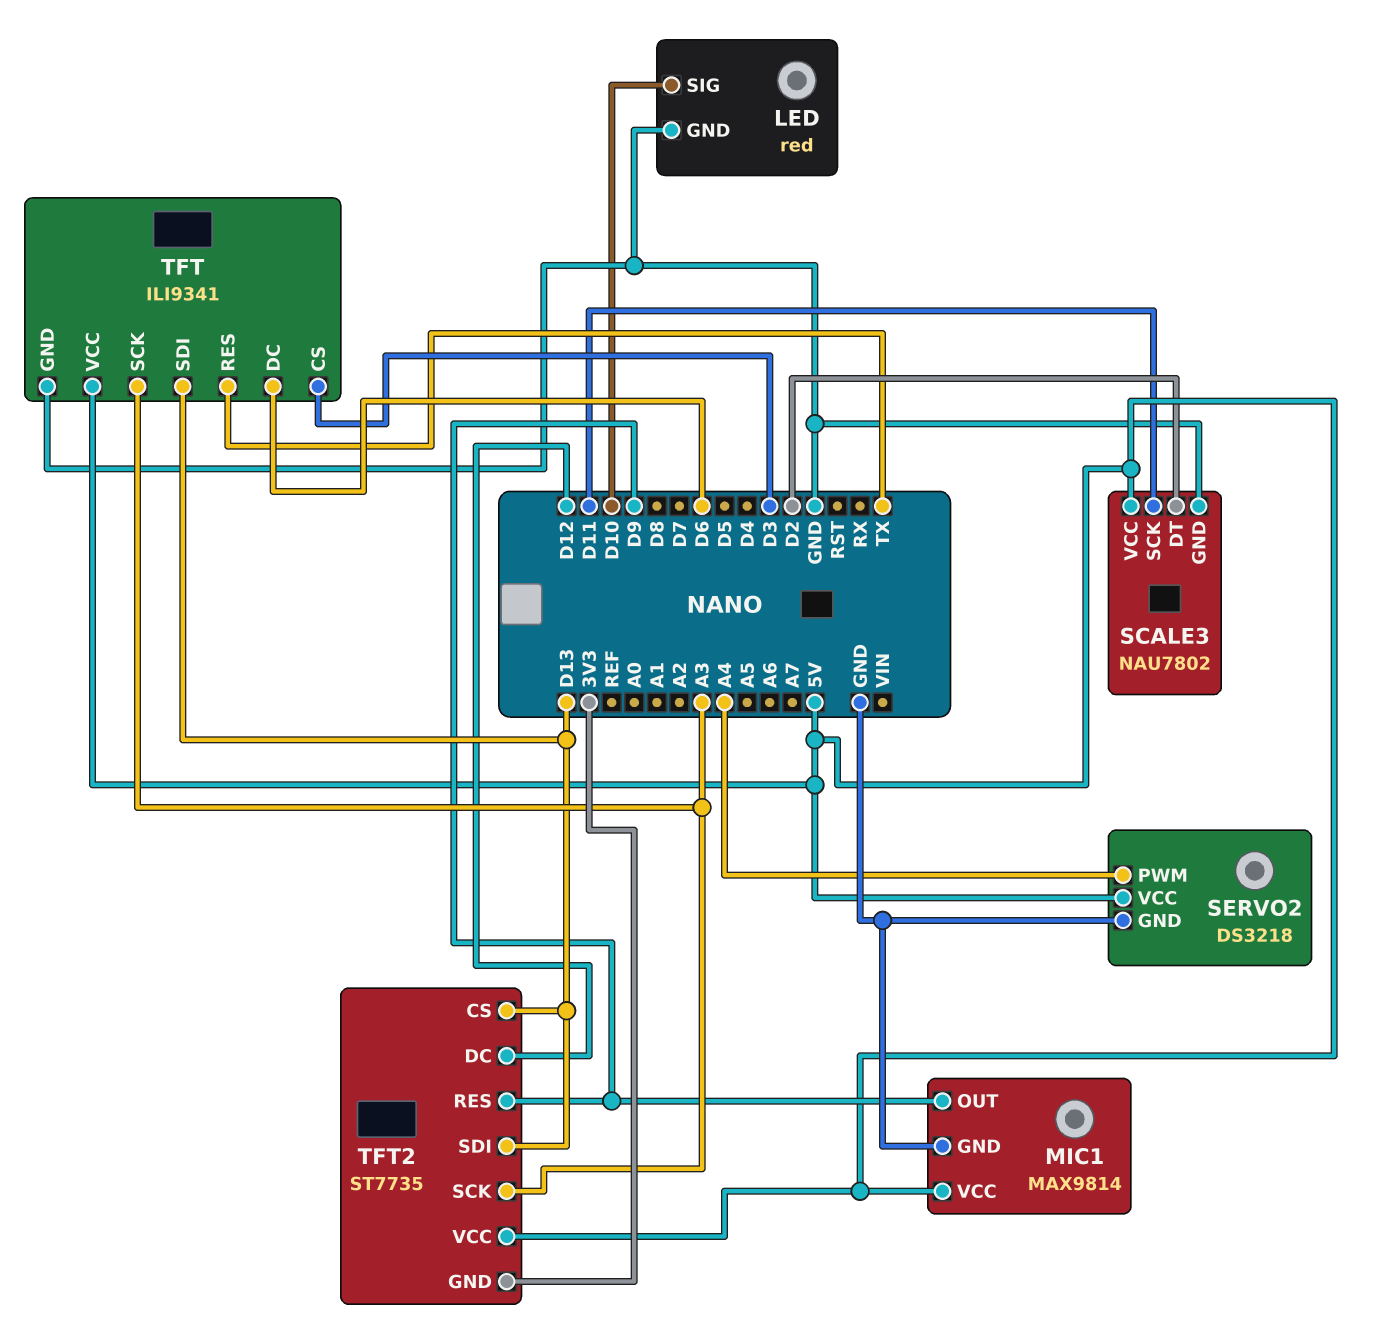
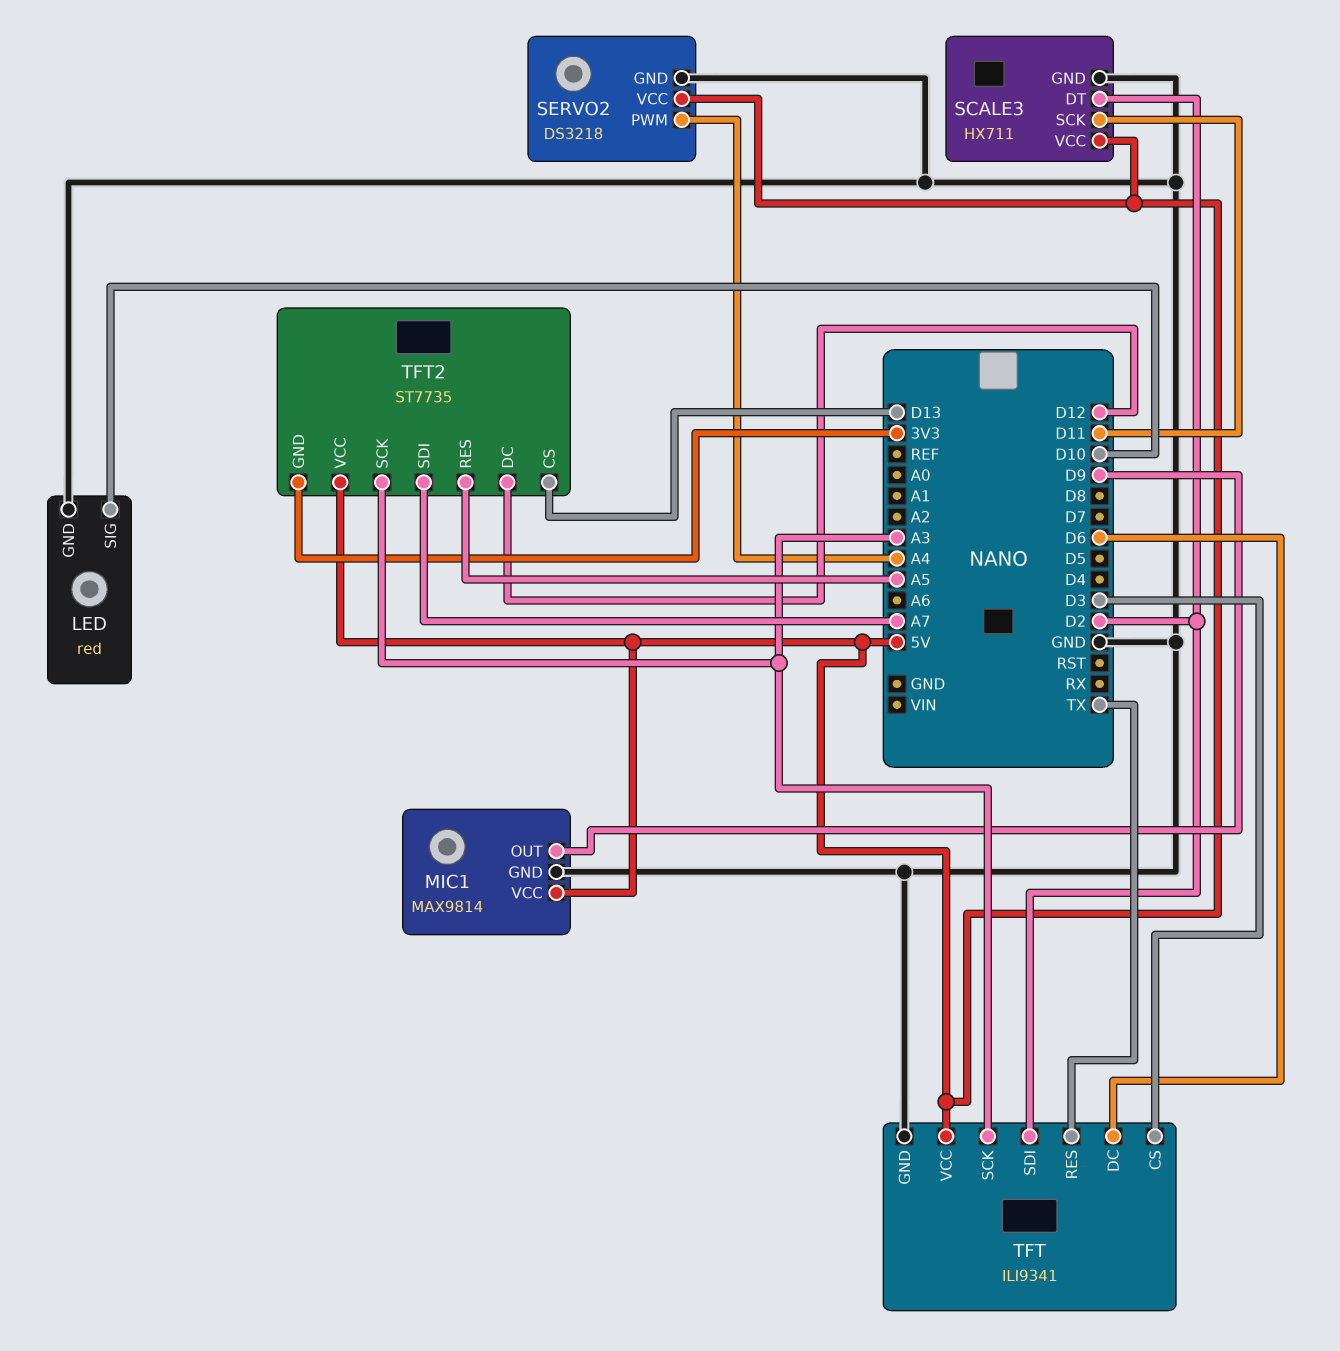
SCALE3: NAU7802 -> HX711
TFT pin SDI: D13 -> D2
TFT2 pin RES: D9 -> A5
TFT2 pin SDI: D13 -> A7

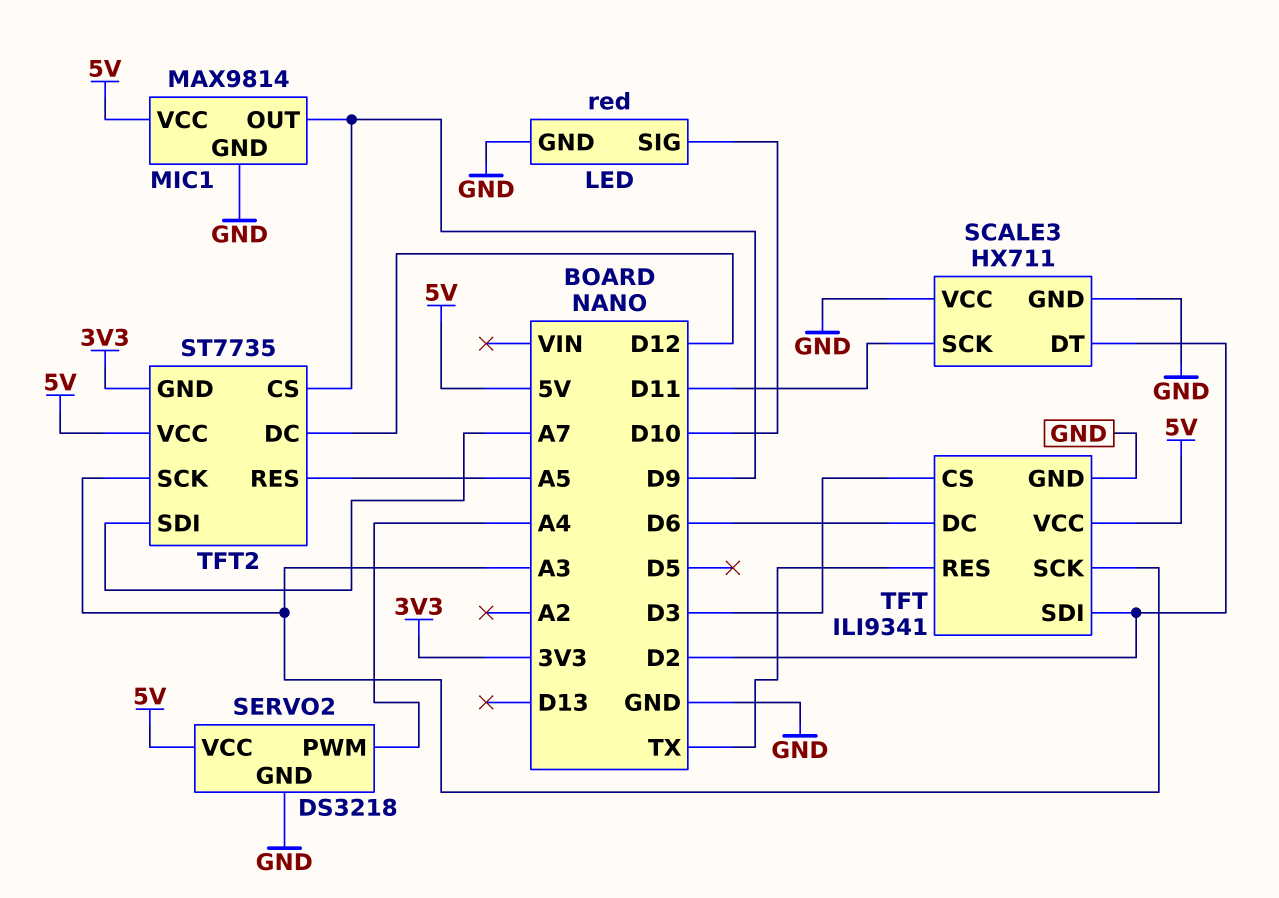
SCALE3 pin VCC: 5V -> GND
TFT2 pin CS: D13 -> D9

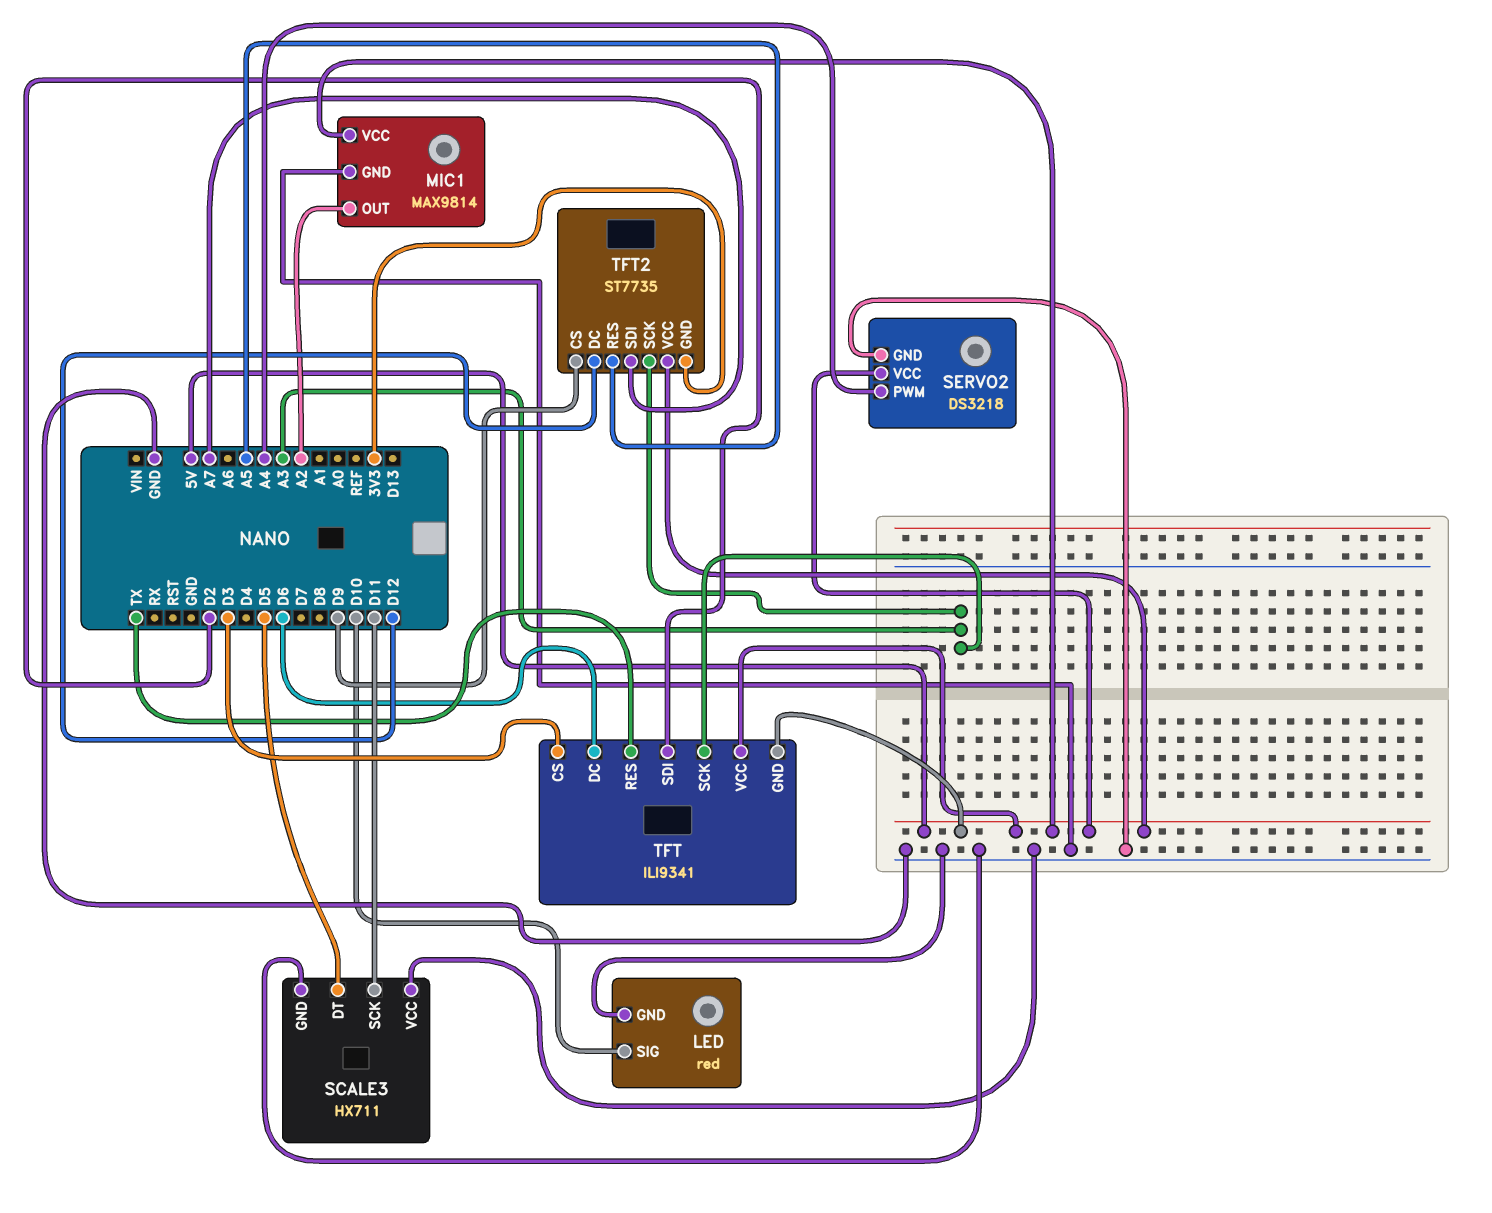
MIC1 pin OUT: D9 -> A2
SCALE3 pin DT: D2 -> D5
TFT pin GND: GND -> 5V

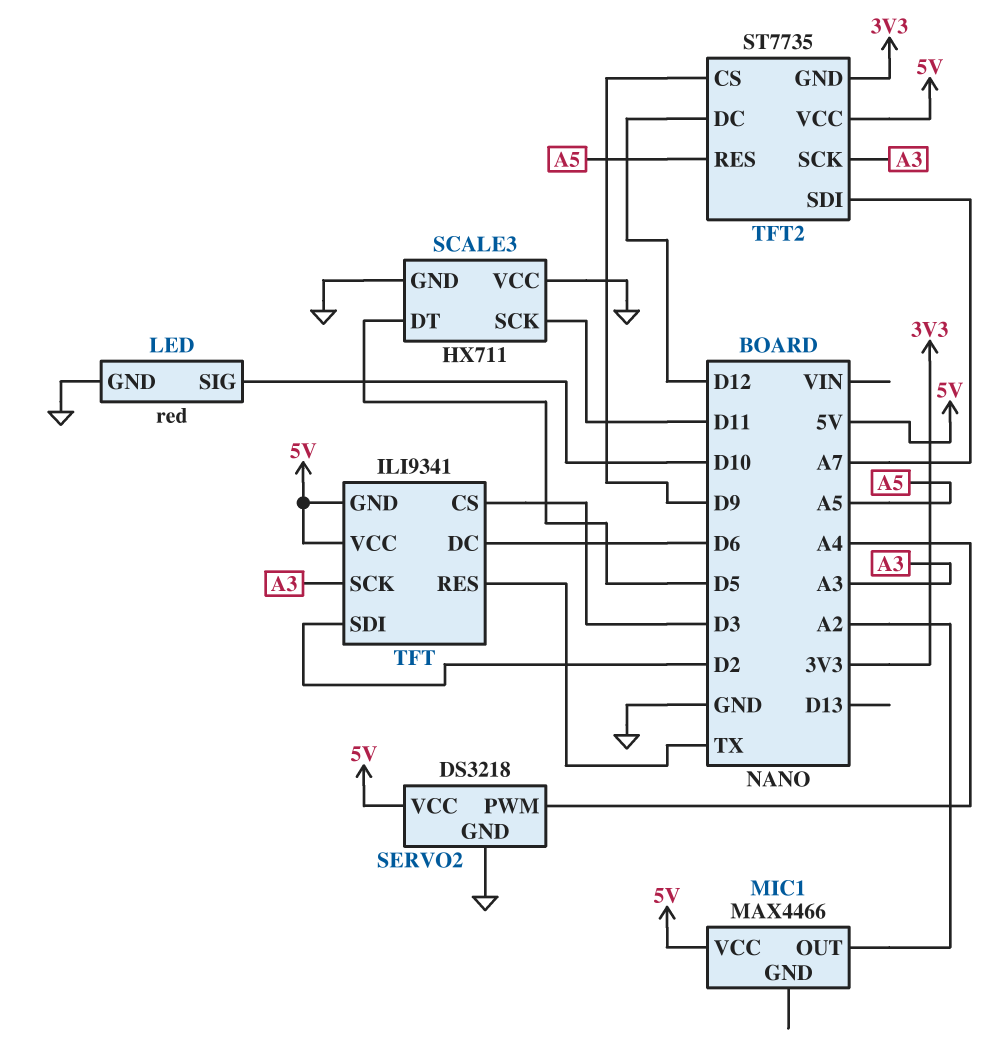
MIC1: MAX9814 -> MAX4466
MIC1 pin GND: GND -> none

